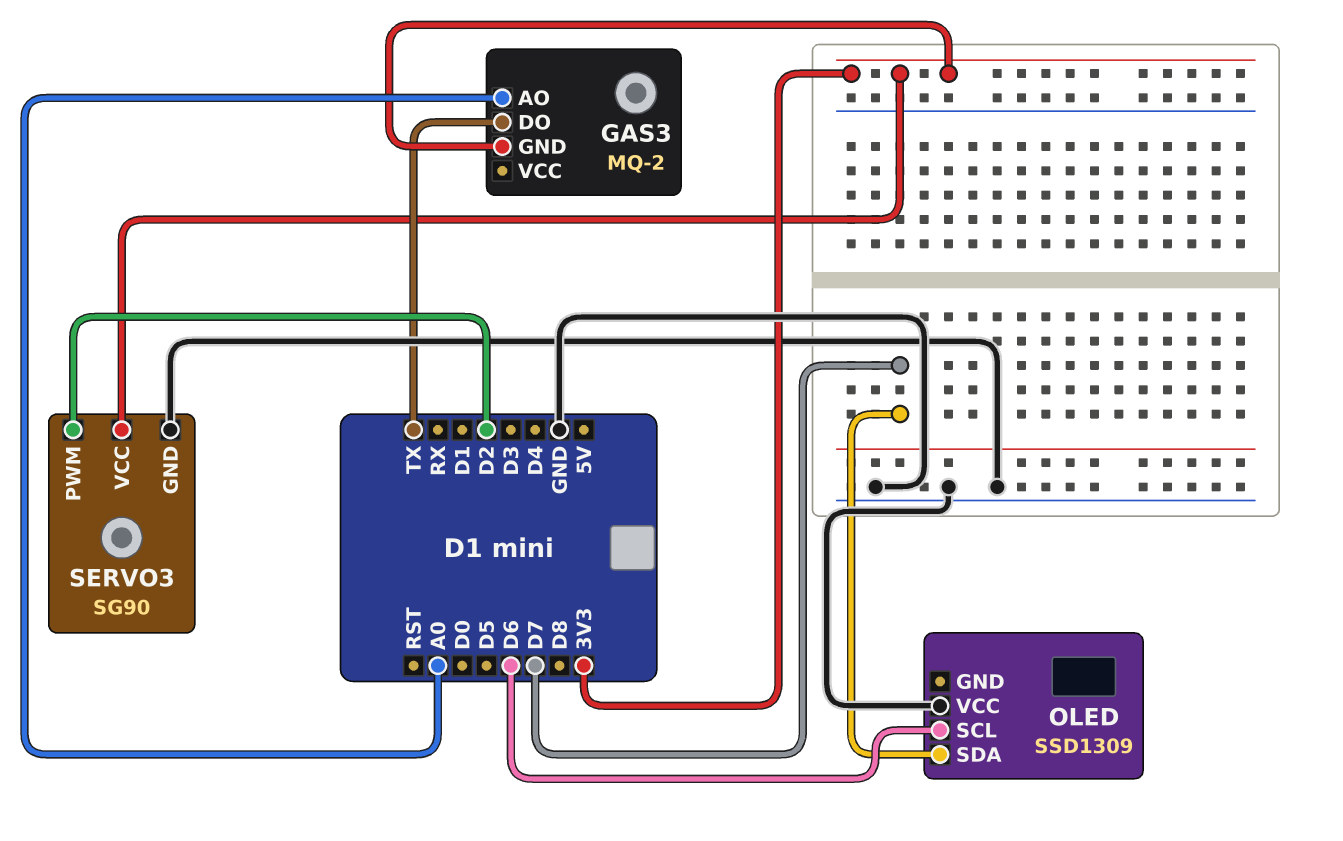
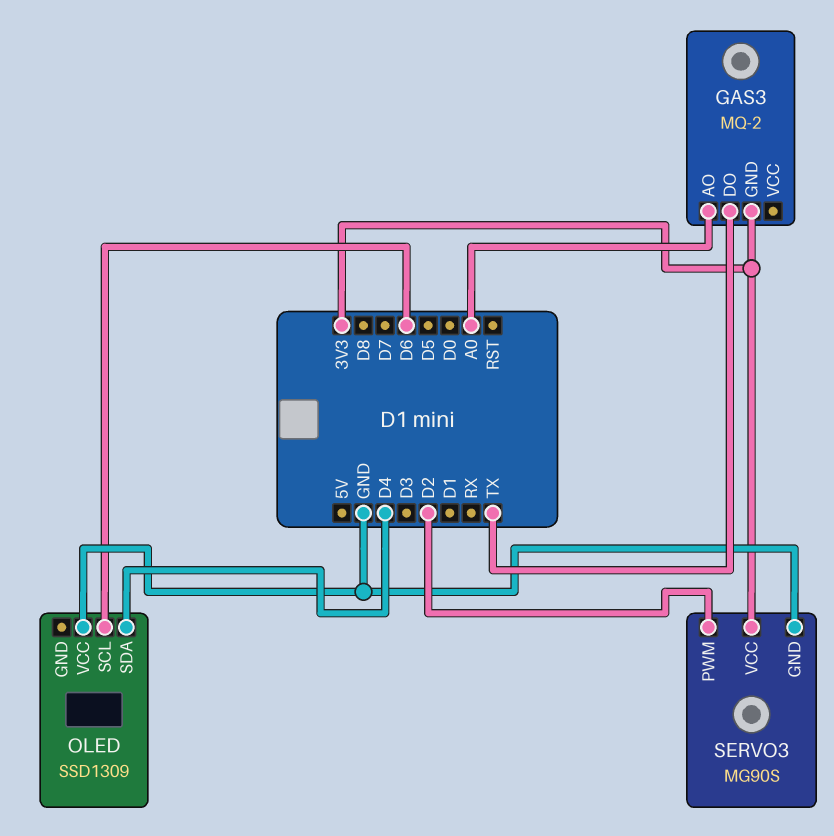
OLED pin SDA: D7 -> D4
SERVO3: SG90 -> MG90S

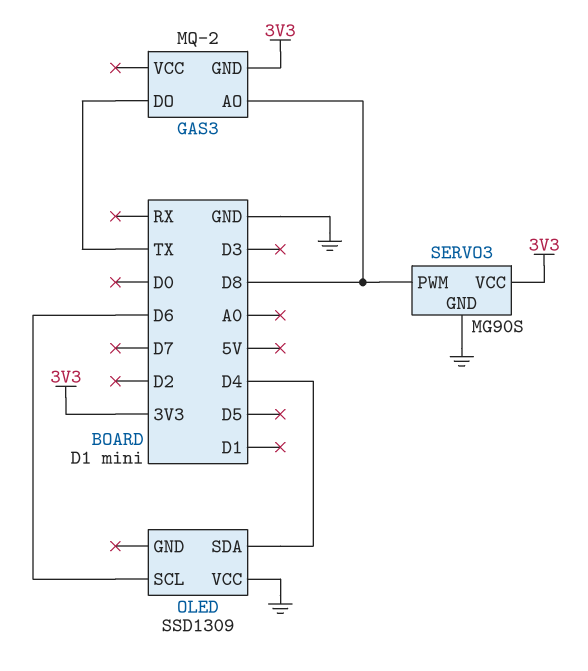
GAS3 pin AO: A0 -> D8
SERVO3 pin PWM: D2 -> D8

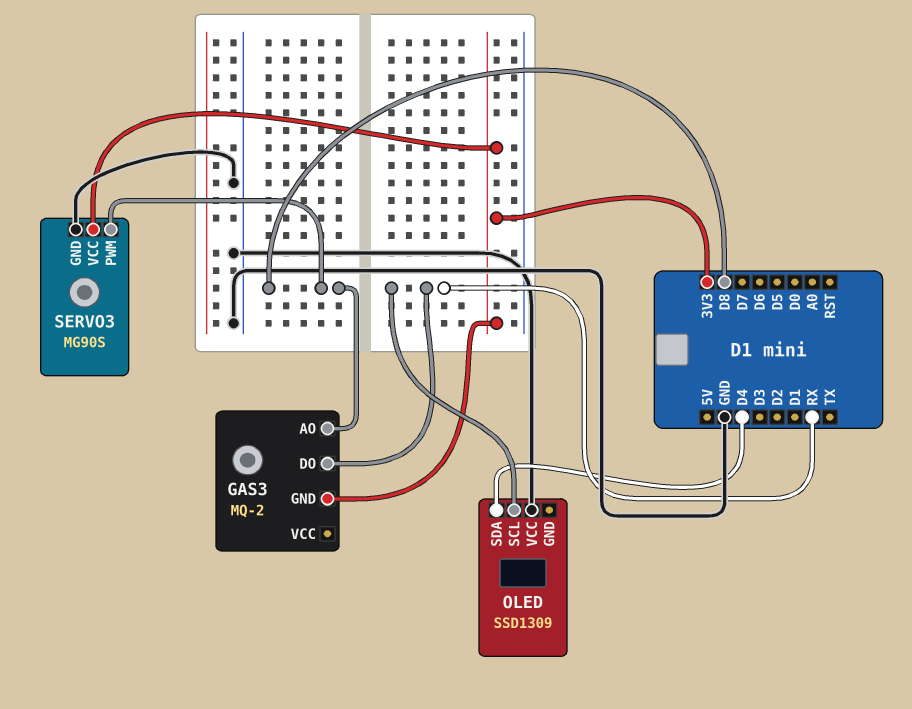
GAS3 pin DO: TX -> RX
OLED pin SCL: D6 -> RX

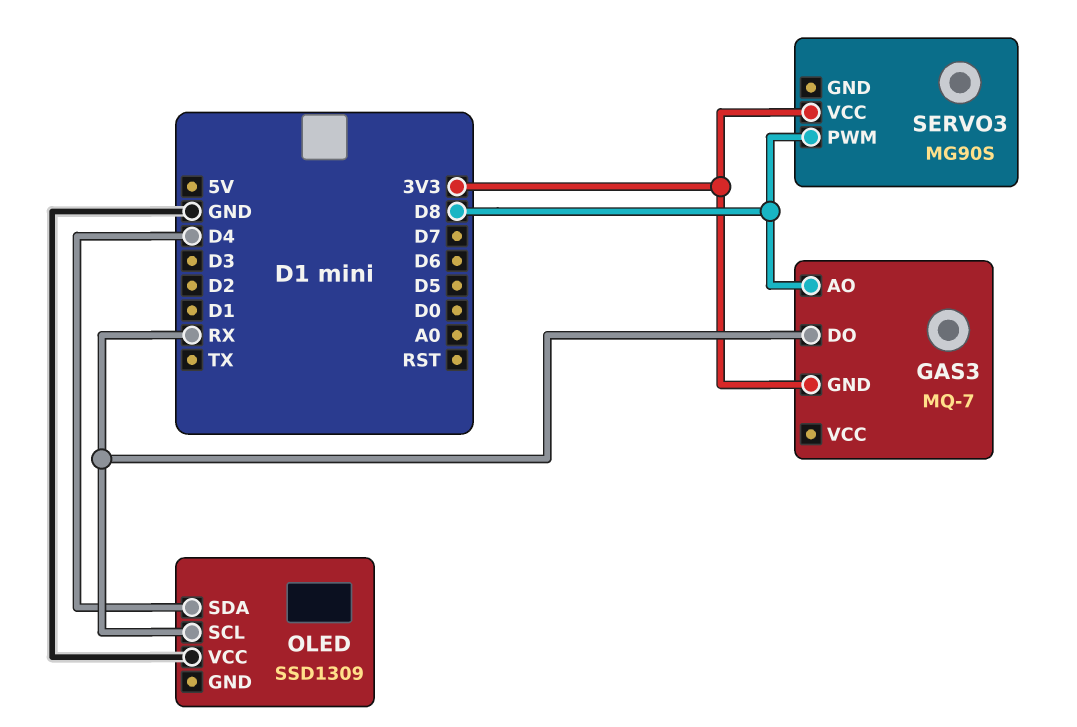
GAS3: MQ-2 -> MQ-7
SERVO3 pin GND: GND -> none

